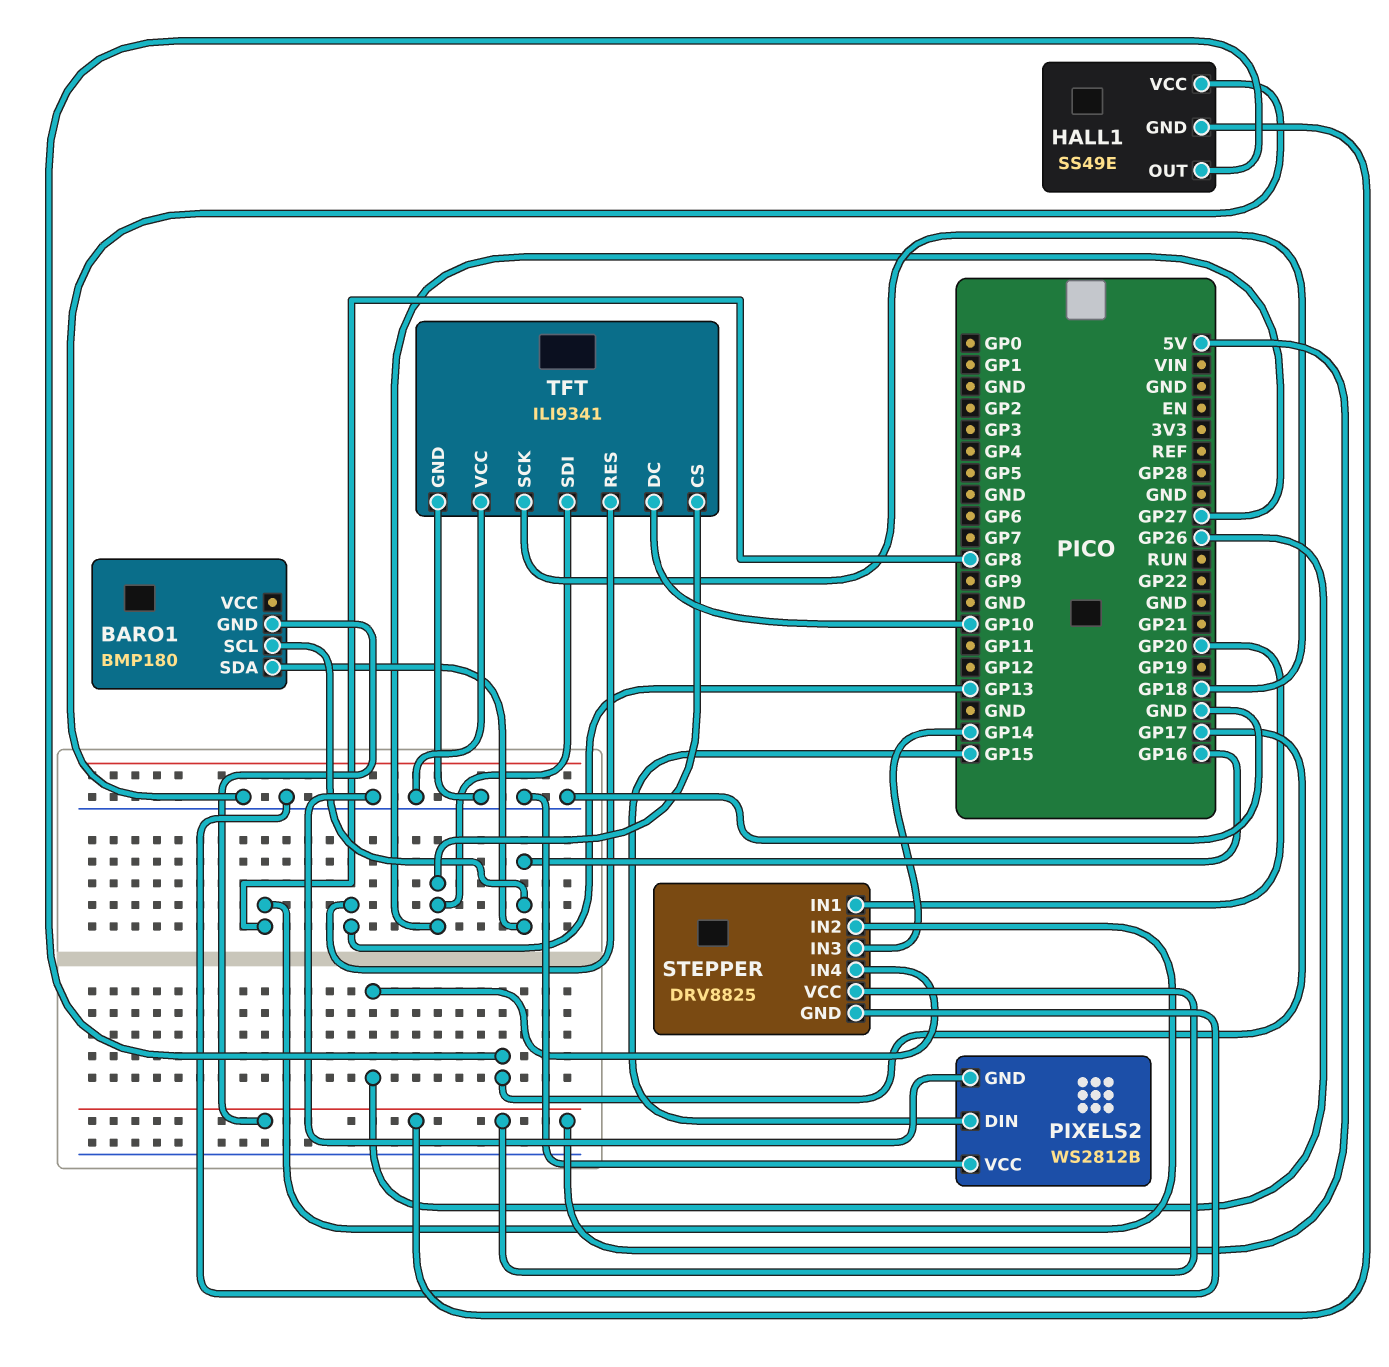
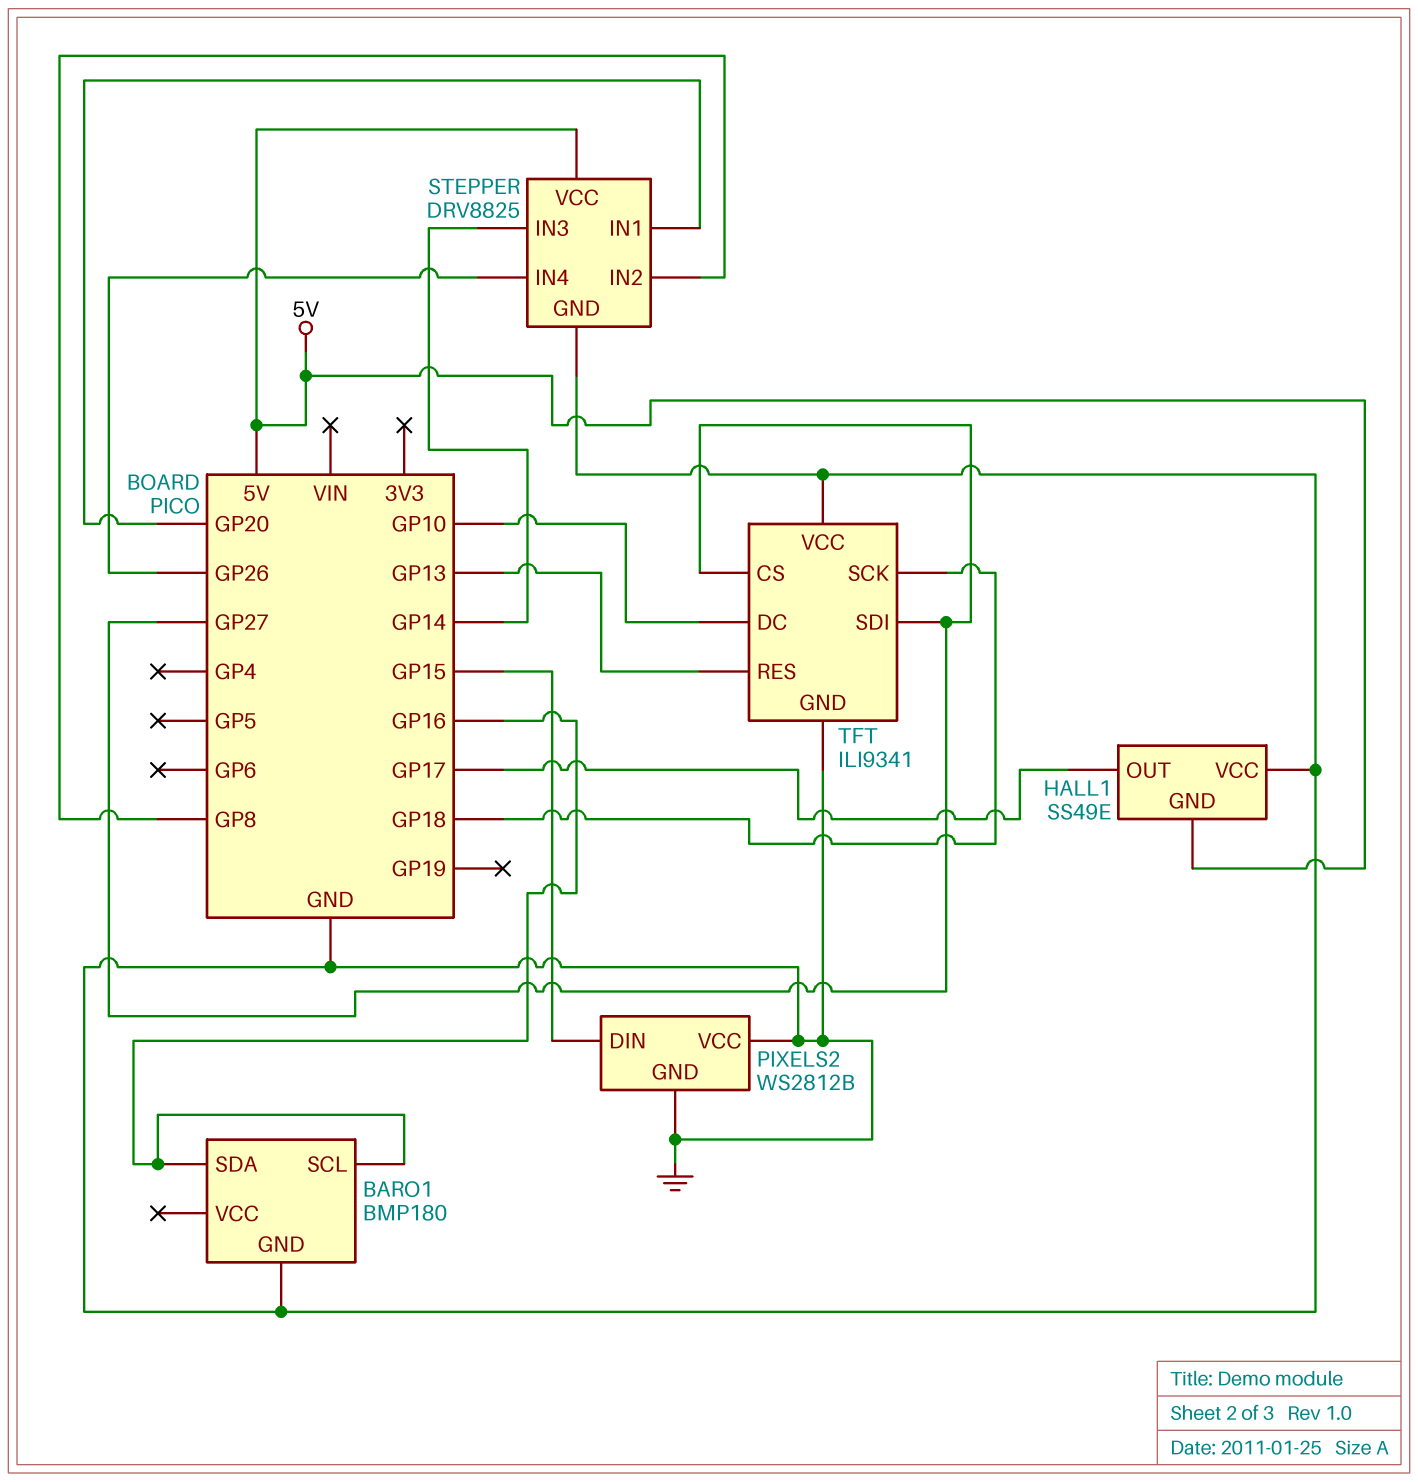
BARO1 pin GND: 5V -> GND

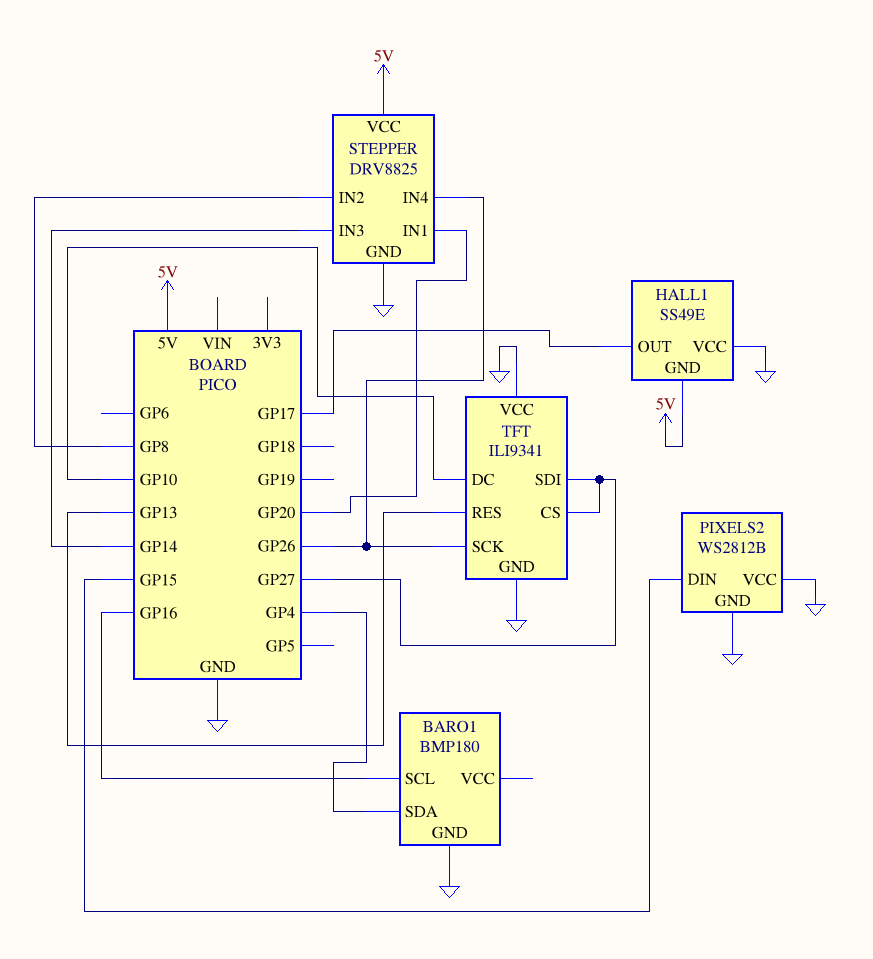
BARO1 pin SDA: GP16 -> GP4
TFT pin SCK: GP18 -> GP26

